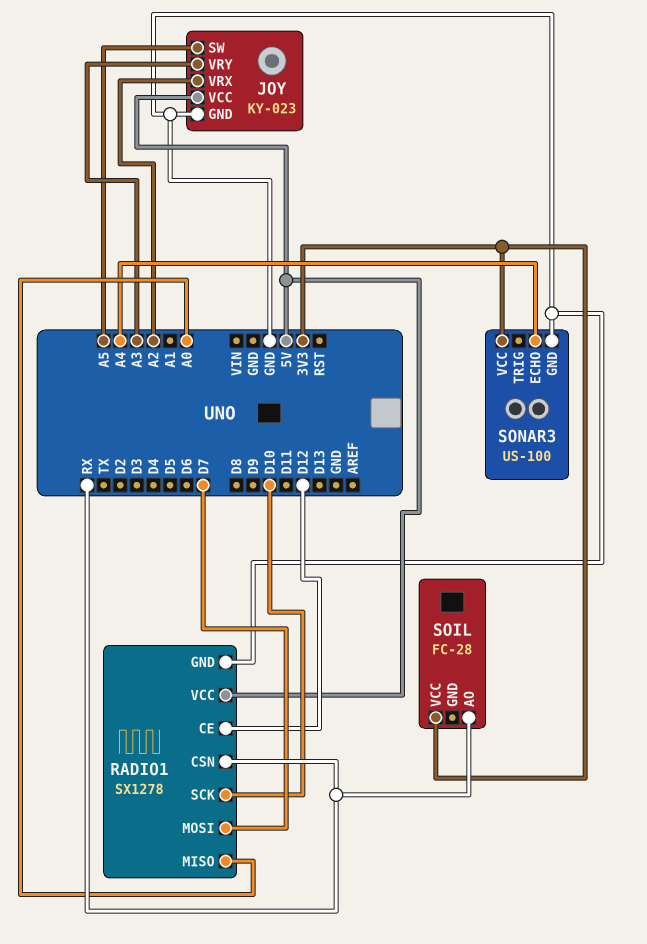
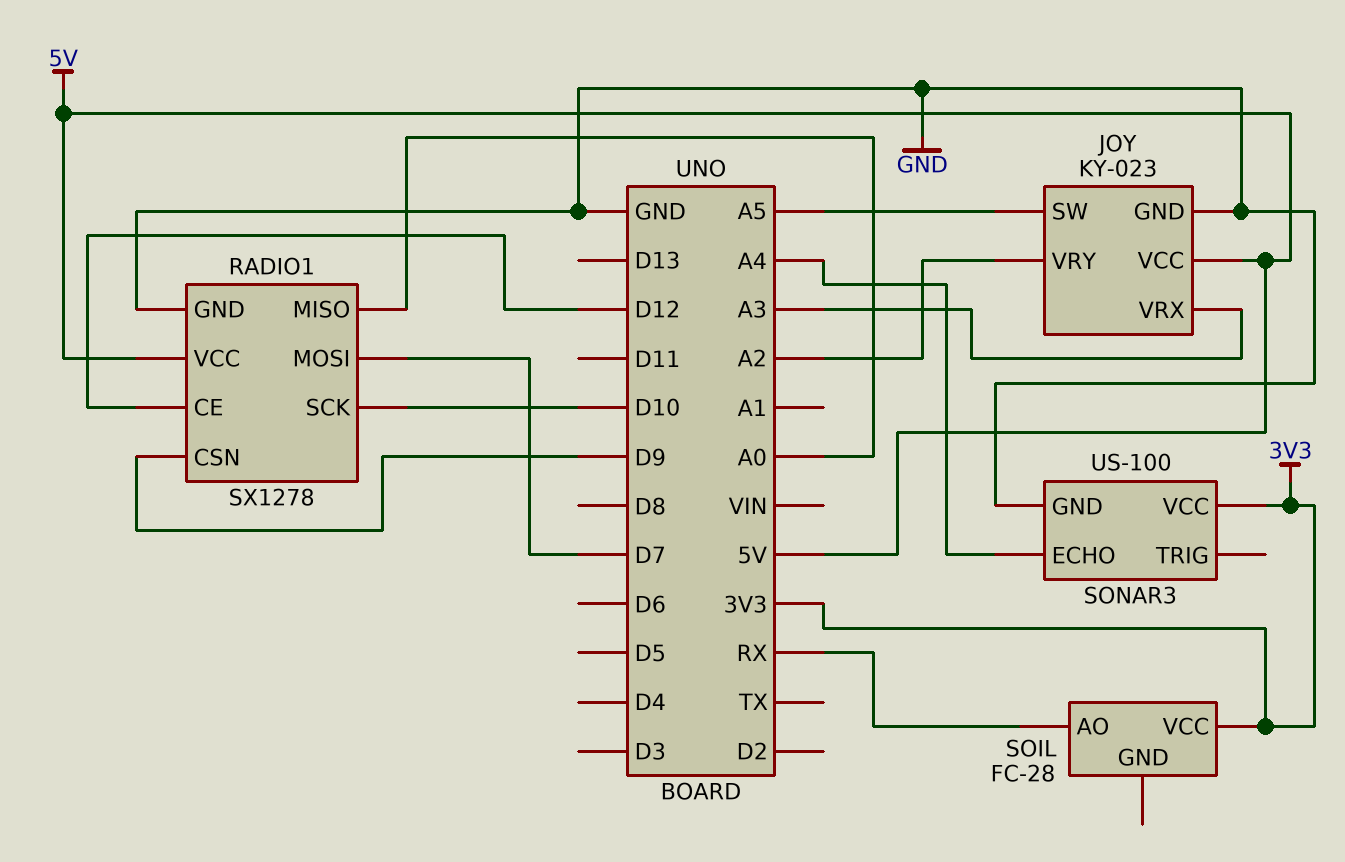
JOY pin VRX: A2 -> A3
JOY pin VRY: A3 -> A2
RADIO1 pin CSN: RX -> D9

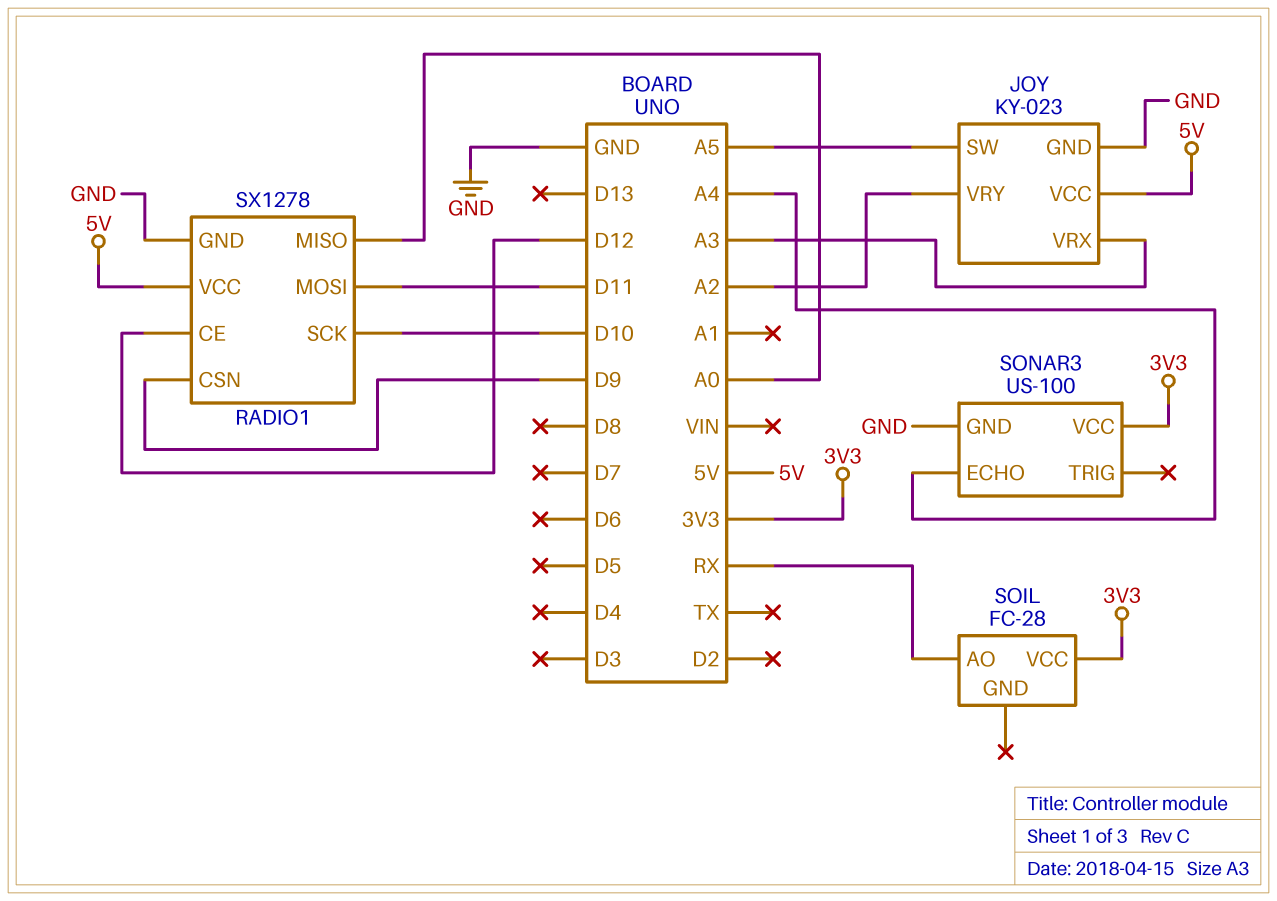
RADIO1 pin MOSI: D7 -> D11

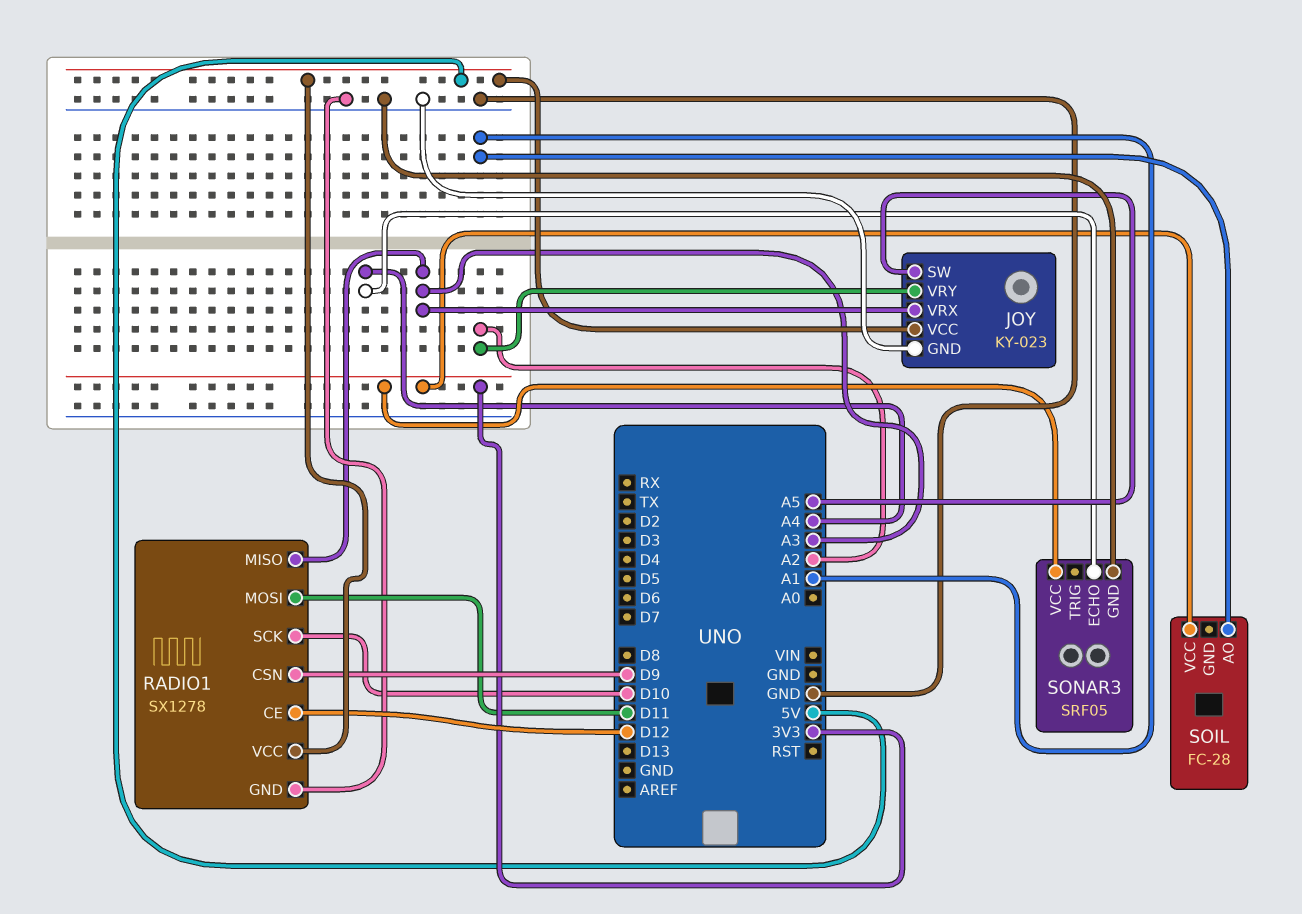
RADIO1 pin MISO: A0 -> A3
SOIL pin AO: RX -> A1
SONAR3: US-100 -> SRF05

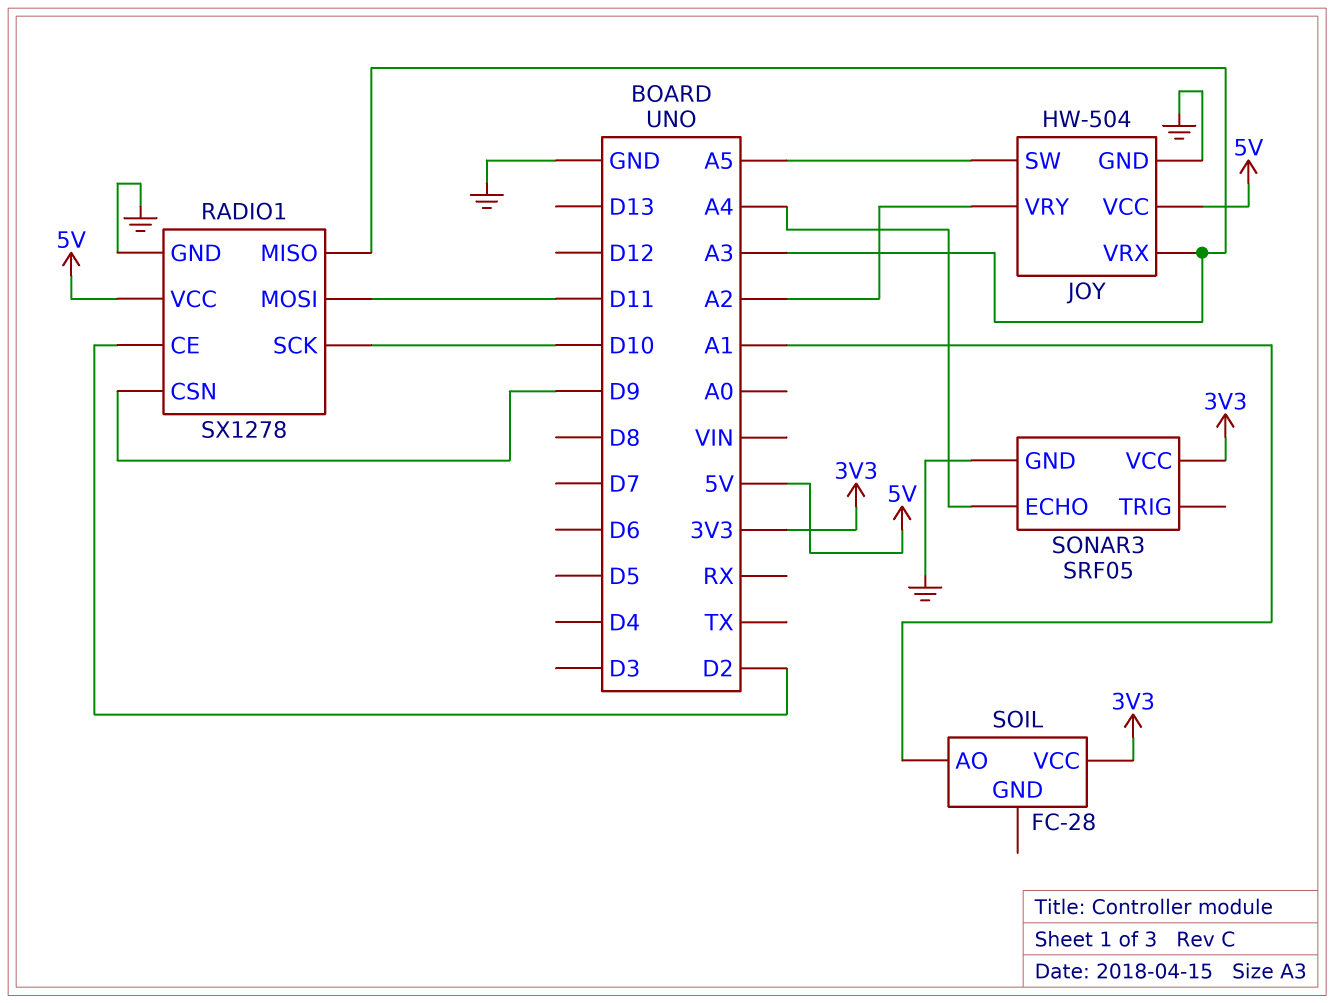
JOY: KY-023 -> HW-504
RADIO1 pin CE: D12 -> D2

